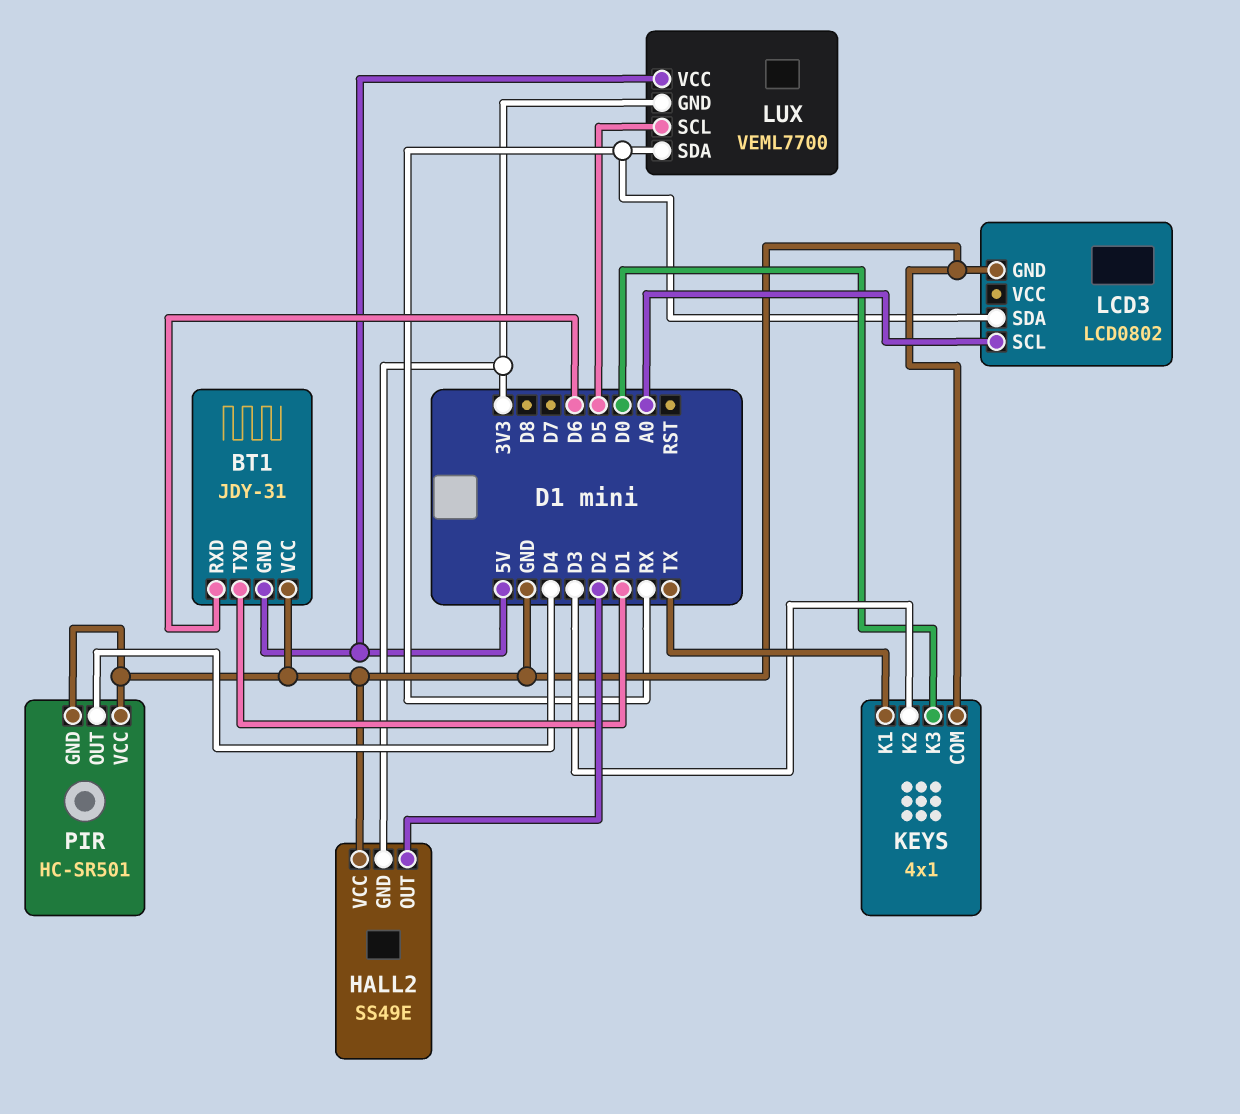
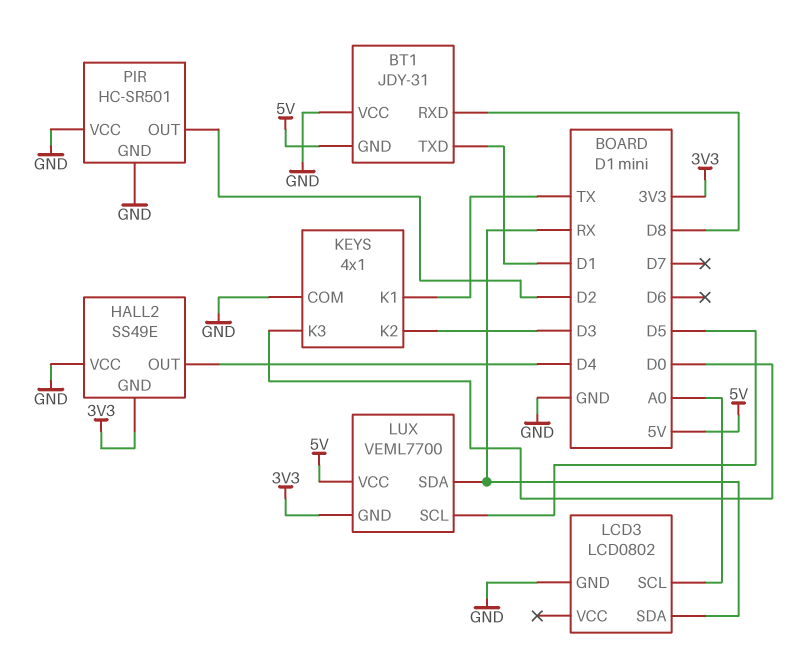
BT1 pin RXD: D6 -> D8
HALL2 pin OUT: D2 -> D4
PIR pin OUT: D4 -> D2

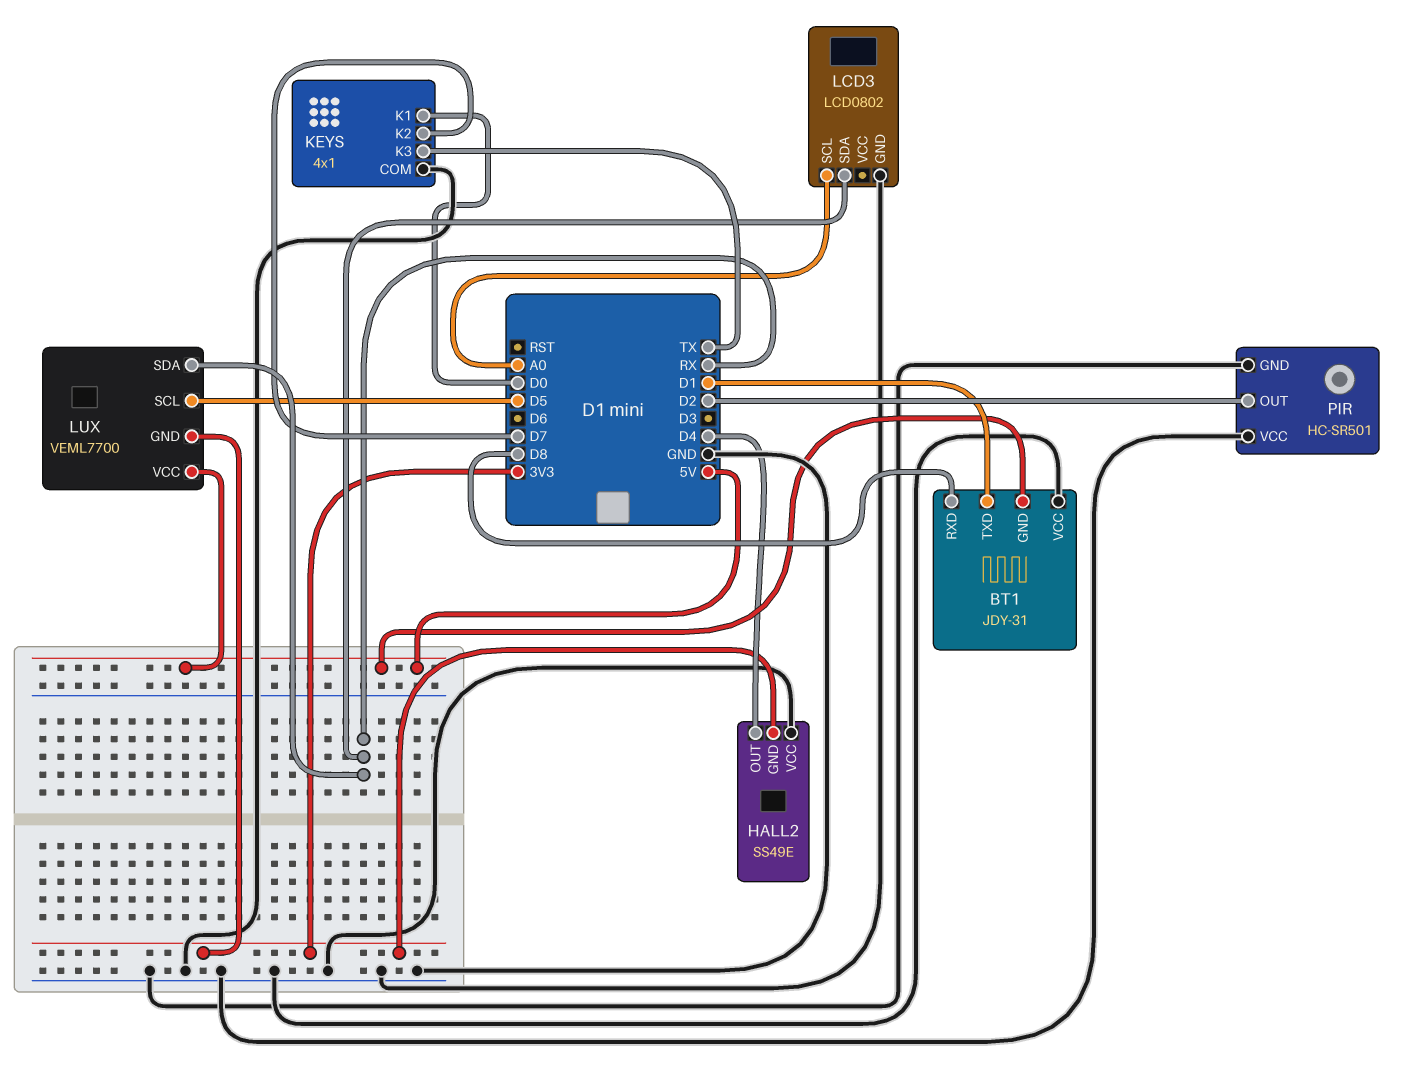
KEYS pin K1: TX -> D0
KEYS pin K2: D3 -> D7
KEYS pin K3: D0 -> TX

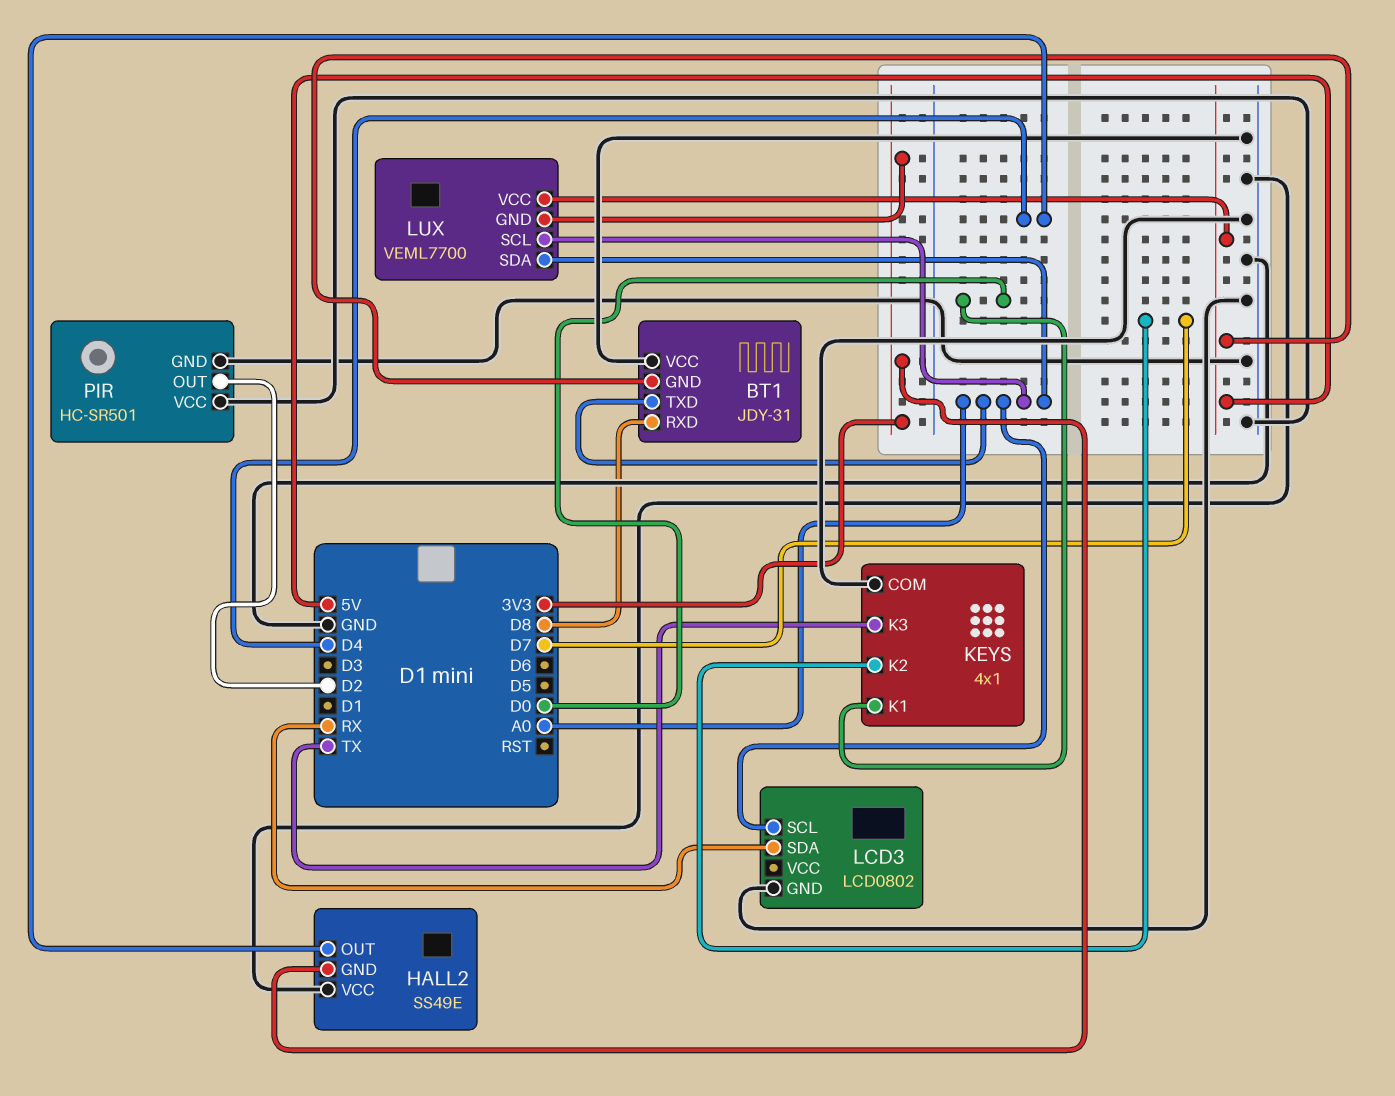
BT1 pin TXD: D1 -> A0
LUX pin SCL: D5 -> A0
LUX pin SDA: RX -> A0

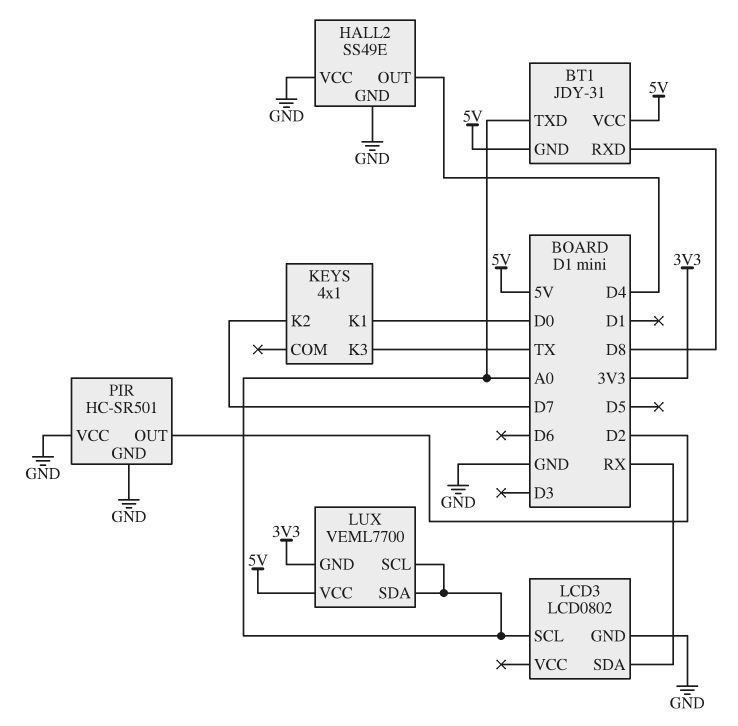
BT1 pin VCC: GND -> 5V
HALL2 pin GND: 3V3 -> GND
KEYS pin COM: GND -> none

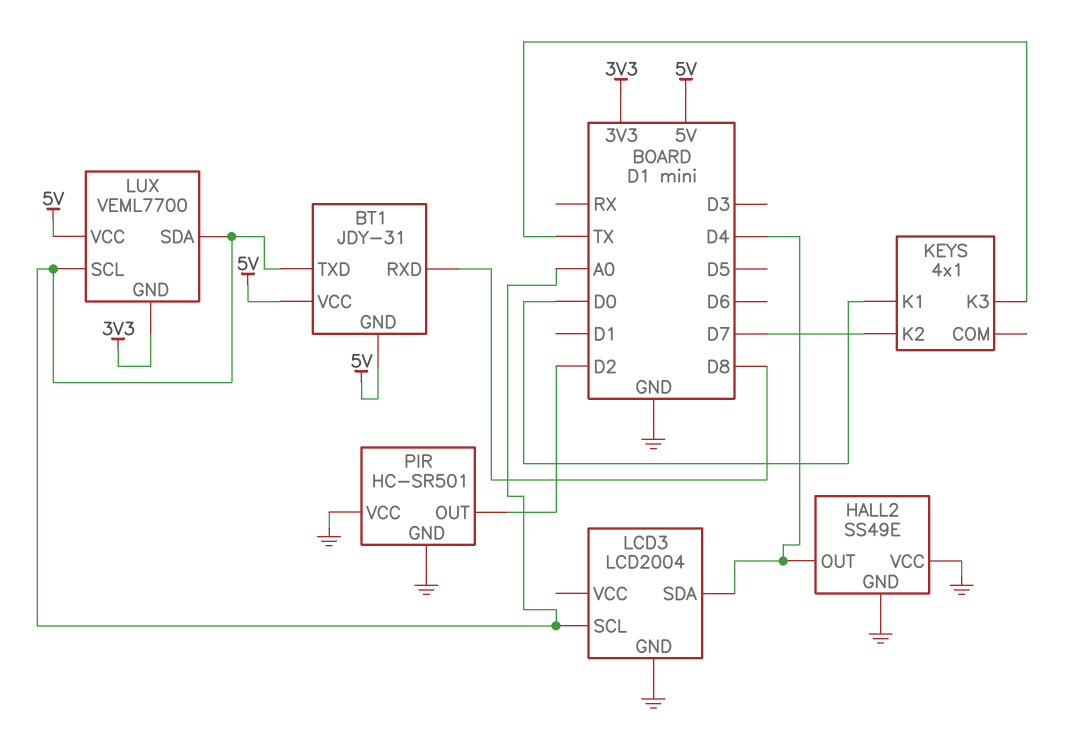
LCD3: LCD0802 -> LCD2004
LCD3 pin SDA: RX -> D4

